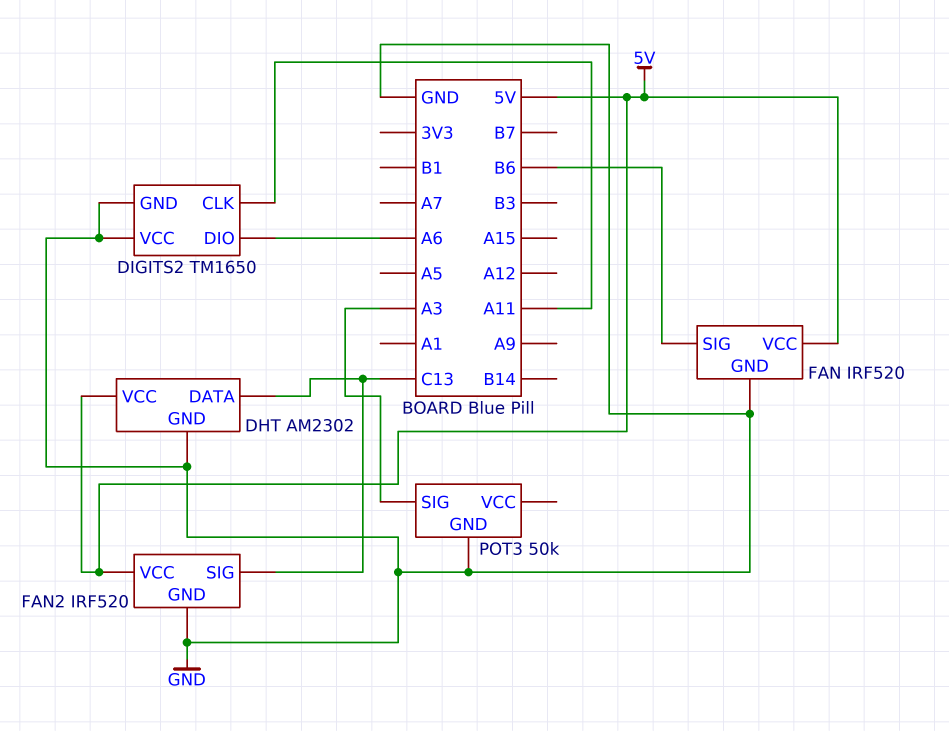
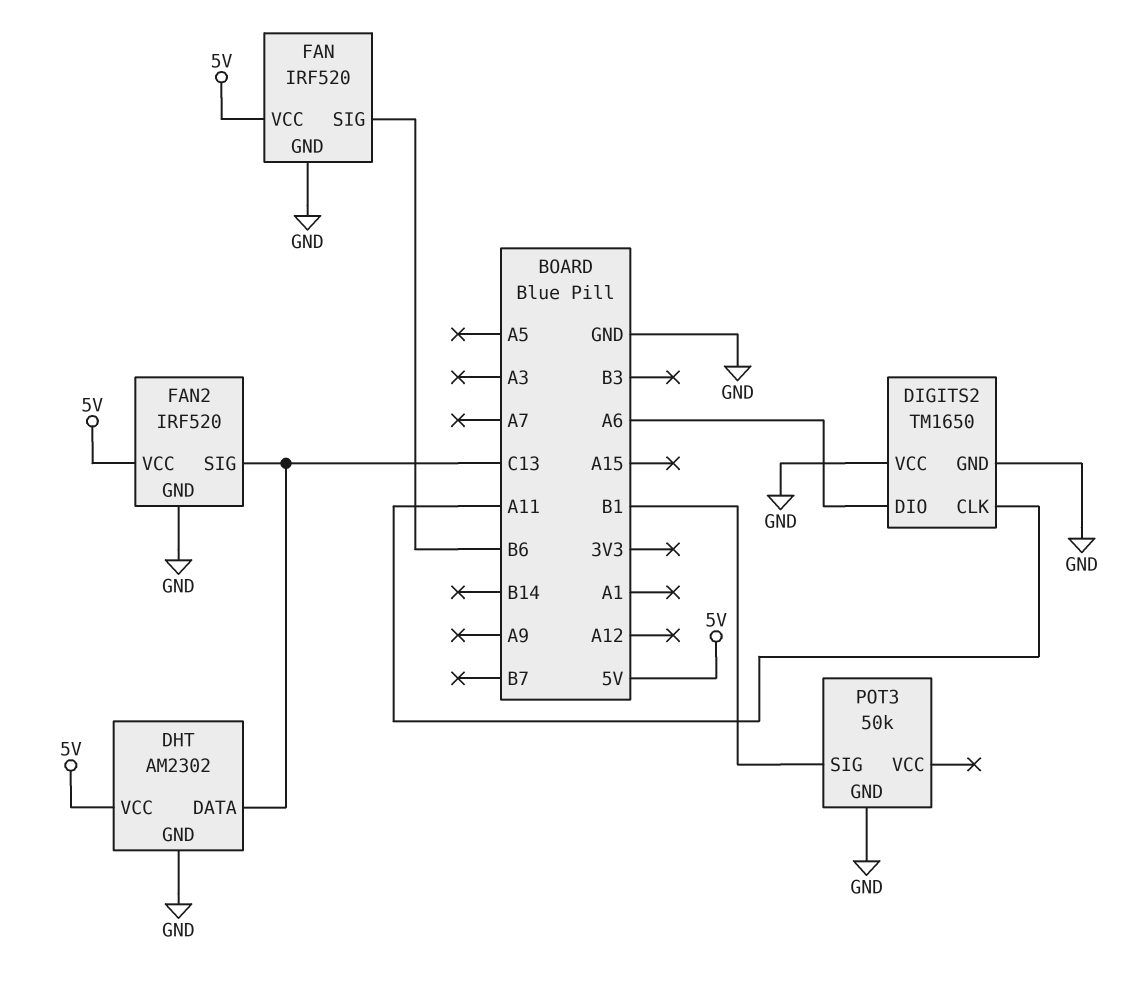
POT3 pin SIG: A3 -> B1

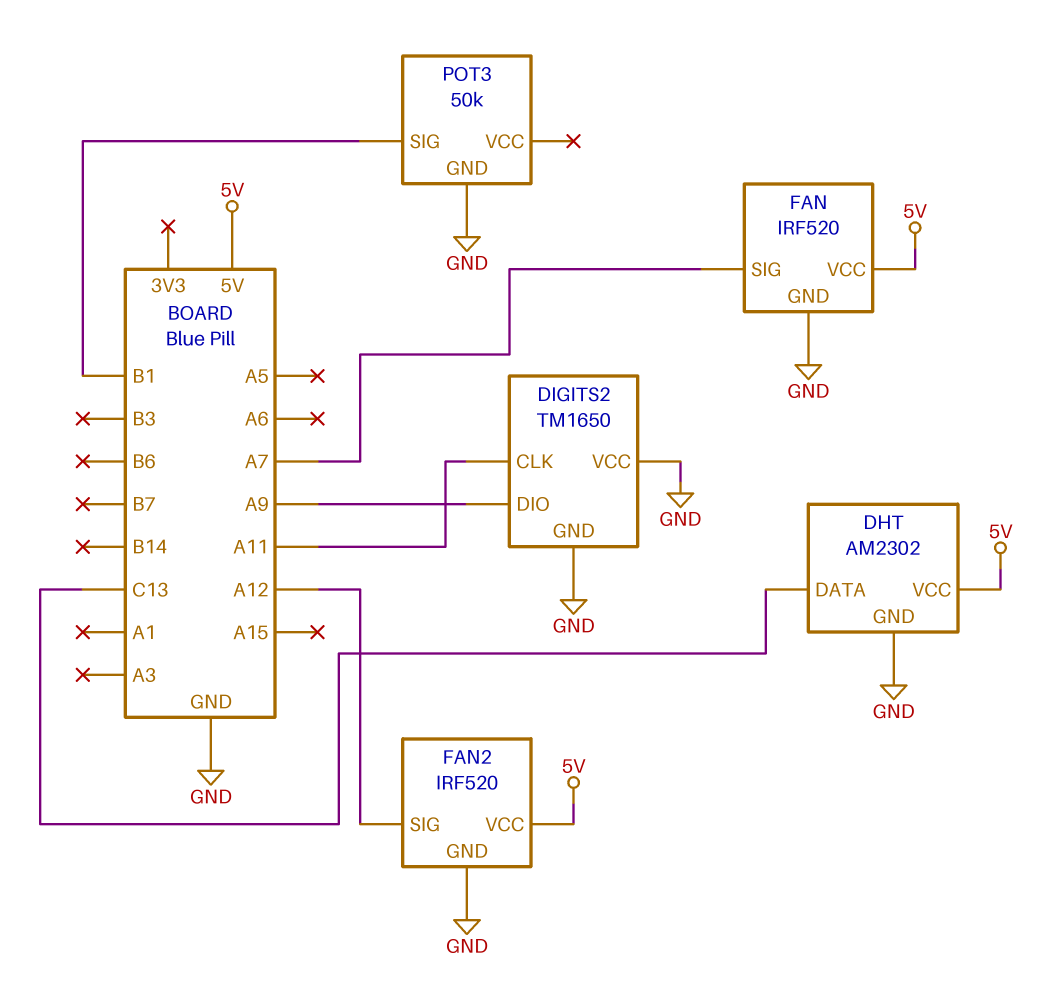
DIGITS2 pin DIO: A6 -> A9
FAN pin SIG: B6 -> A7
FAN2 pin SIG: C13 -> A12

